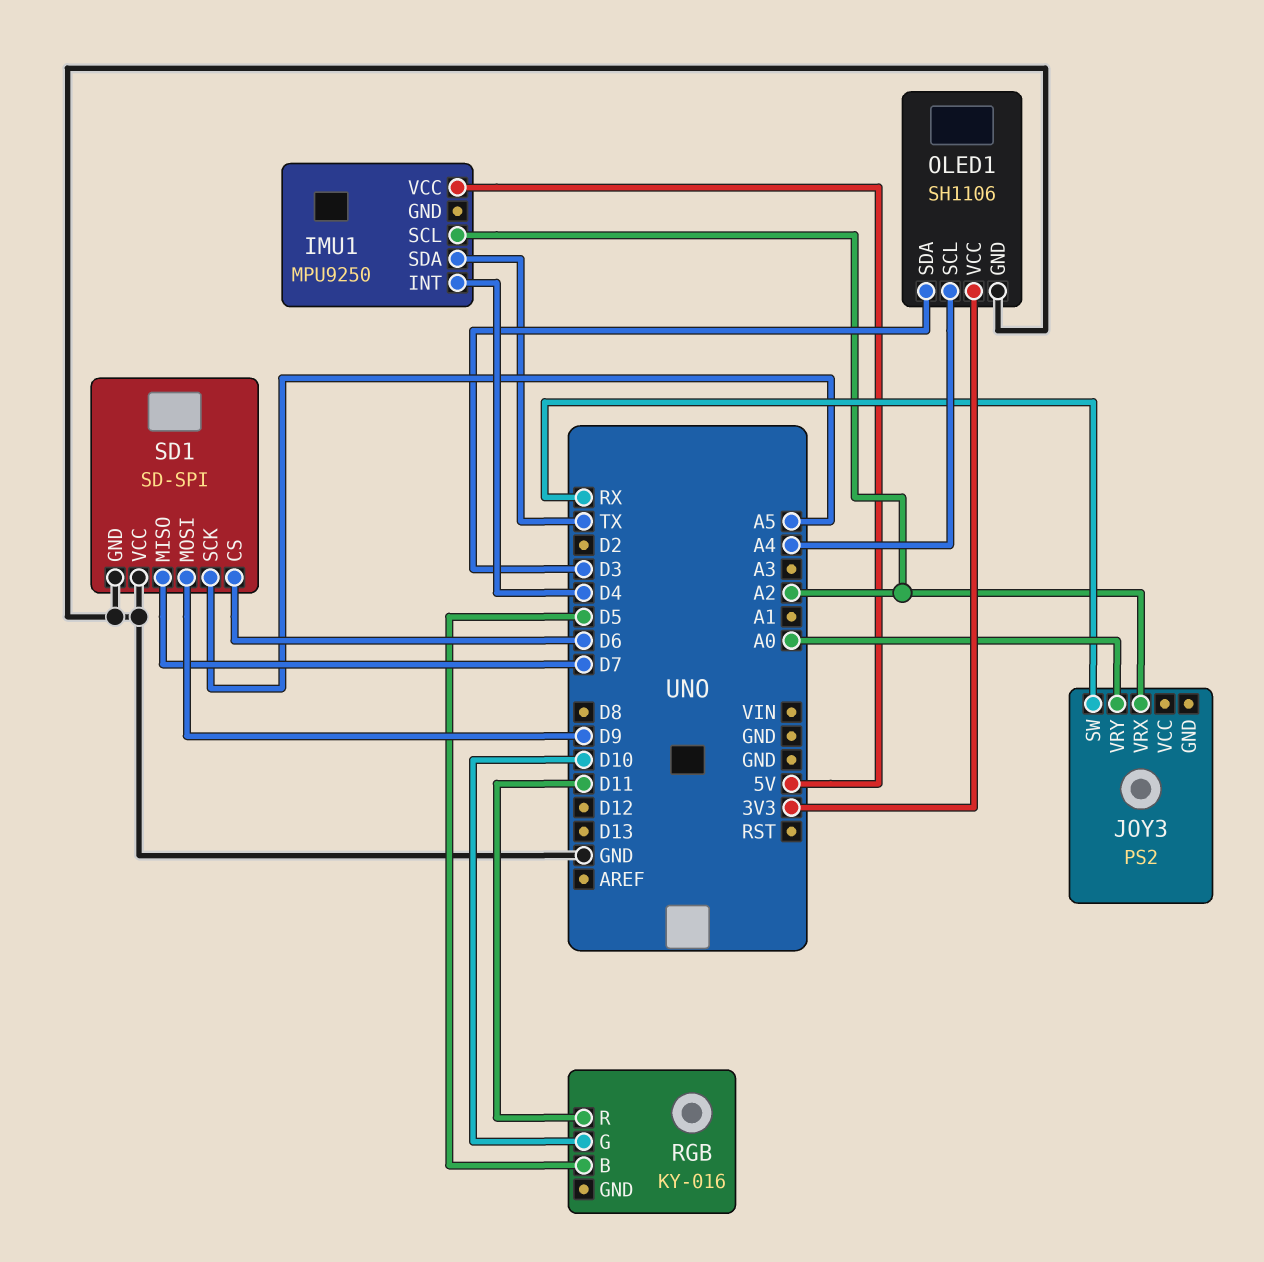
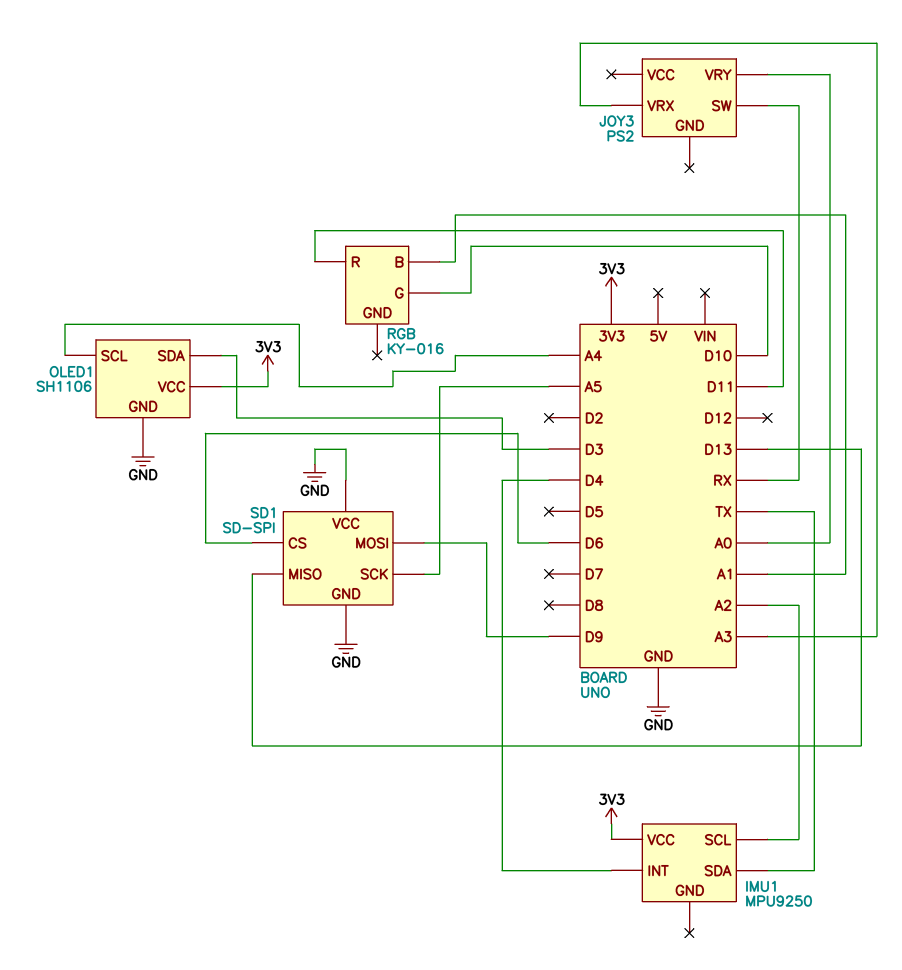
IMU1 pin VCC: 5V -> 3V3
JOY3 pin VRX: A2 -> A3
RGB pin B: D5 -> A1
SD1 pin MISO: D7 -> D13

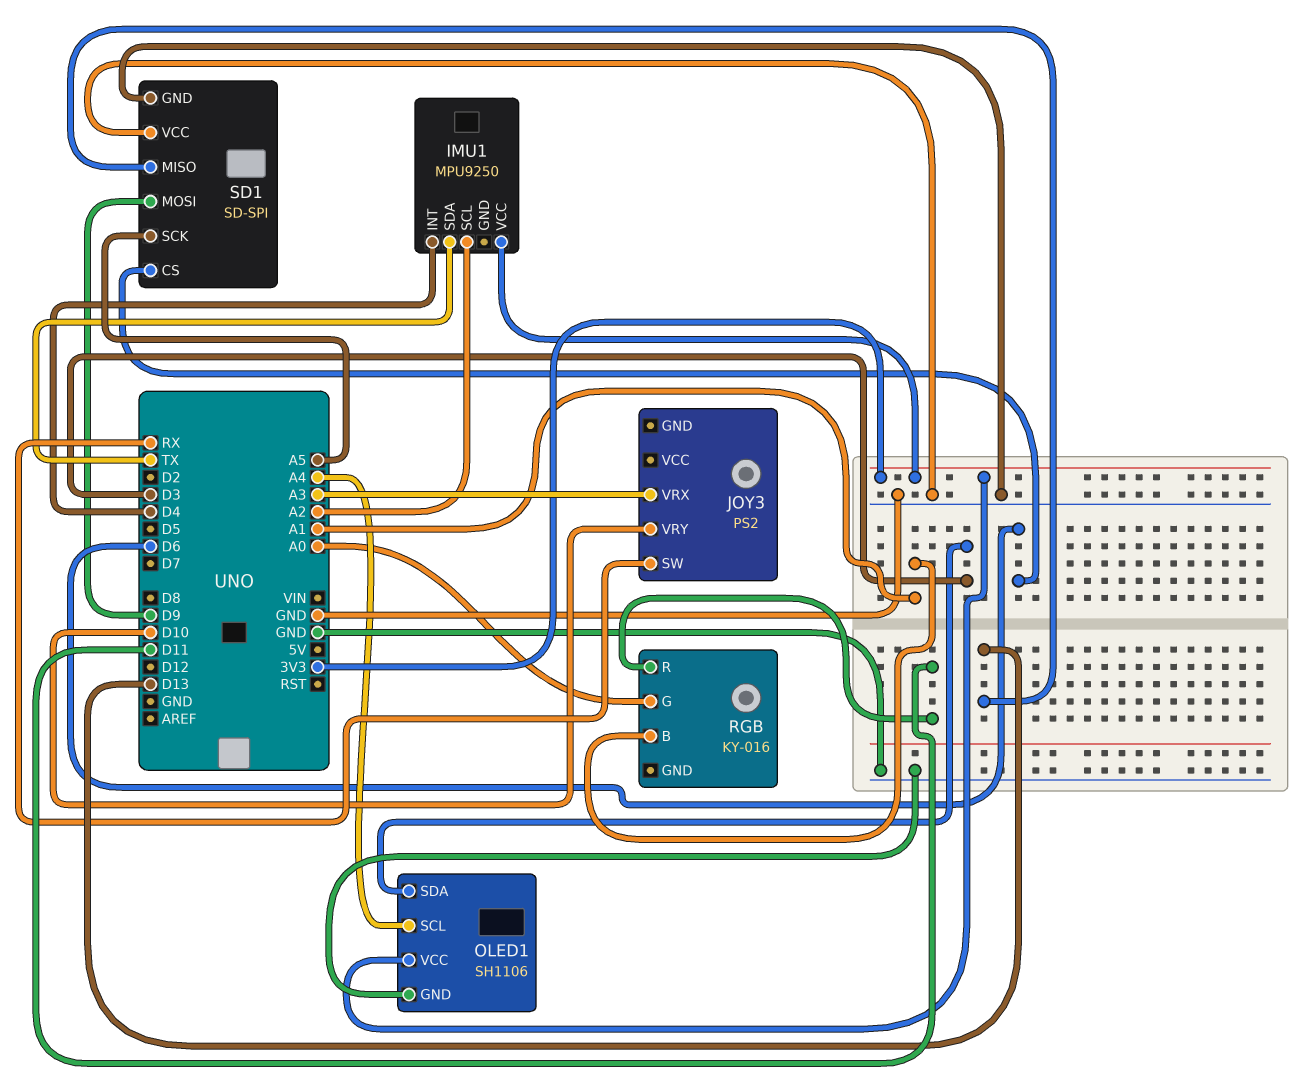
JOY3 pin VRY: A0 -> D10
RGB pin G: D10 -> A0

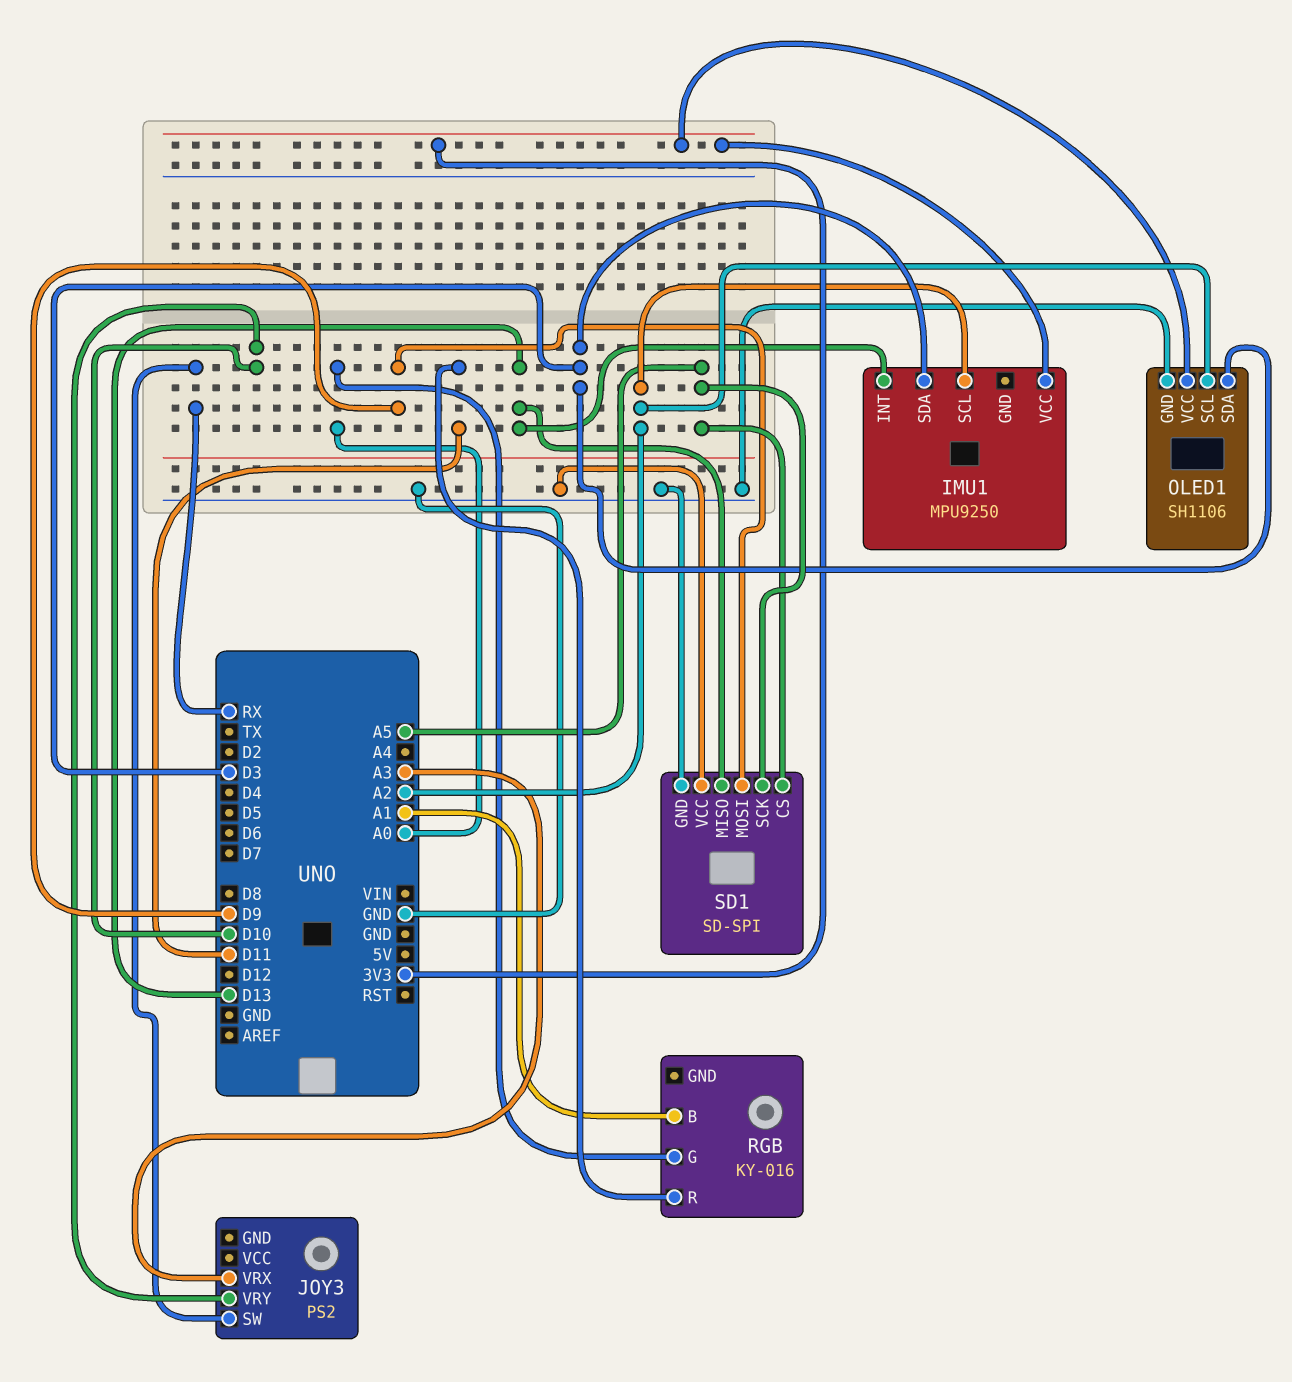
IMU1 pin INT: D4 -> D13
IMU1 pin SDA: TX -> D3
OLED1 pin SCL: A4 -> A2
SD1 pin CS: D6 -> A5

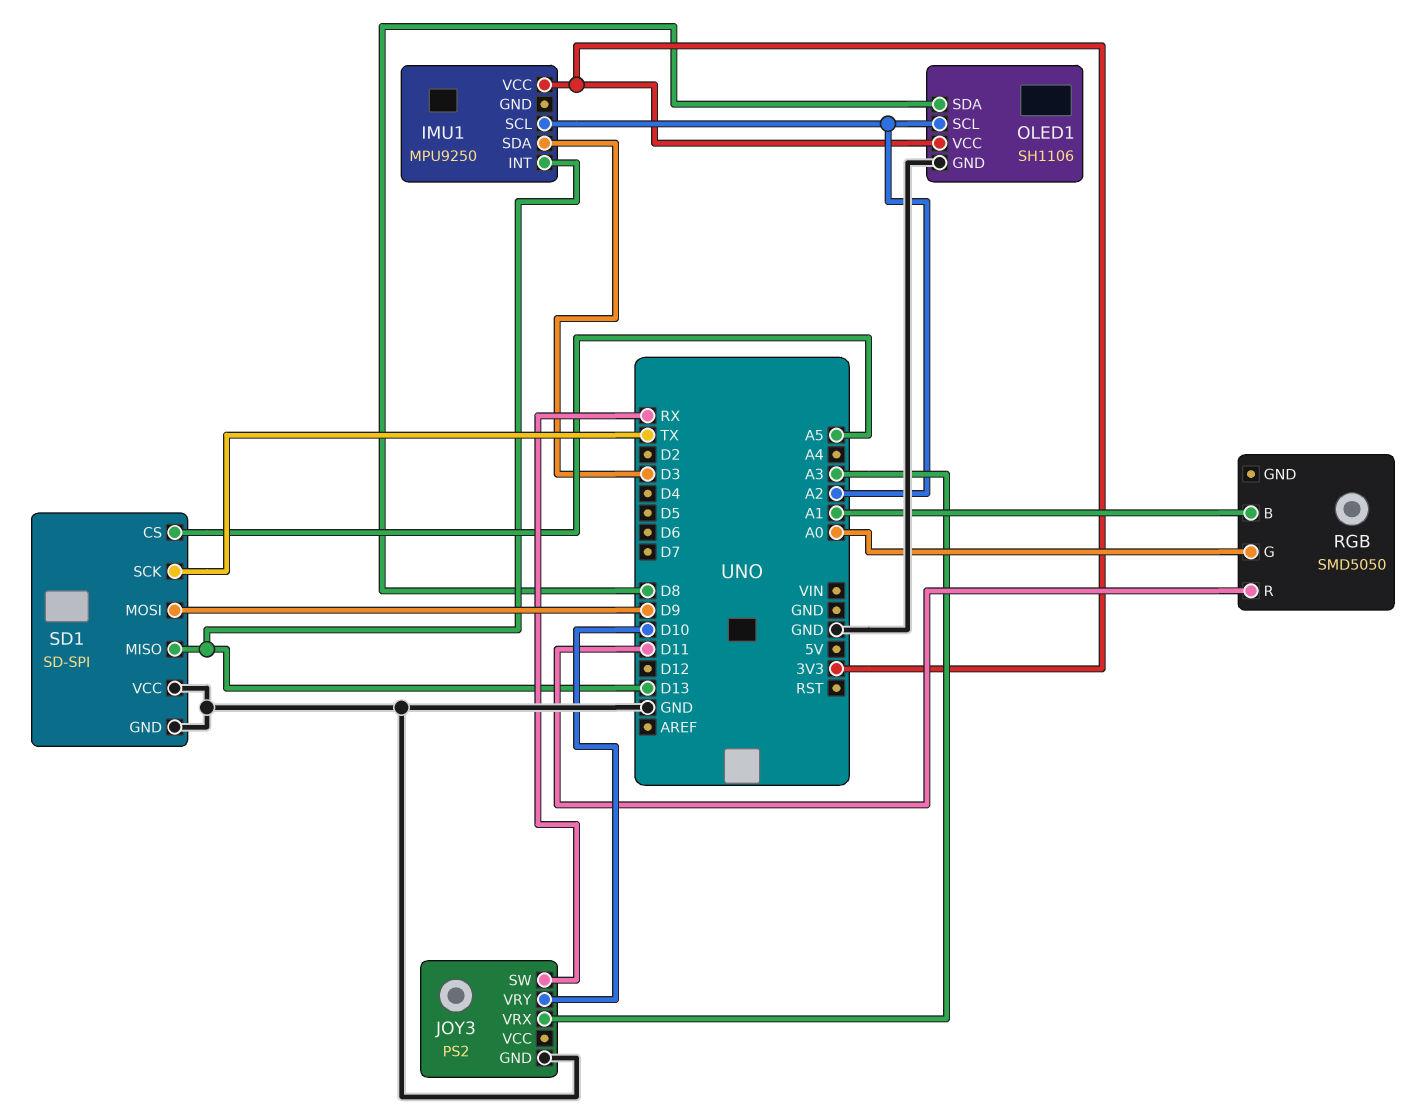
JOY3 pin GND: none -> GND
OLED1 pin SDA: D3 -> D8
RGB: KY-016 -> SMD5050
SD1 pin SCK: A5 -> TX

